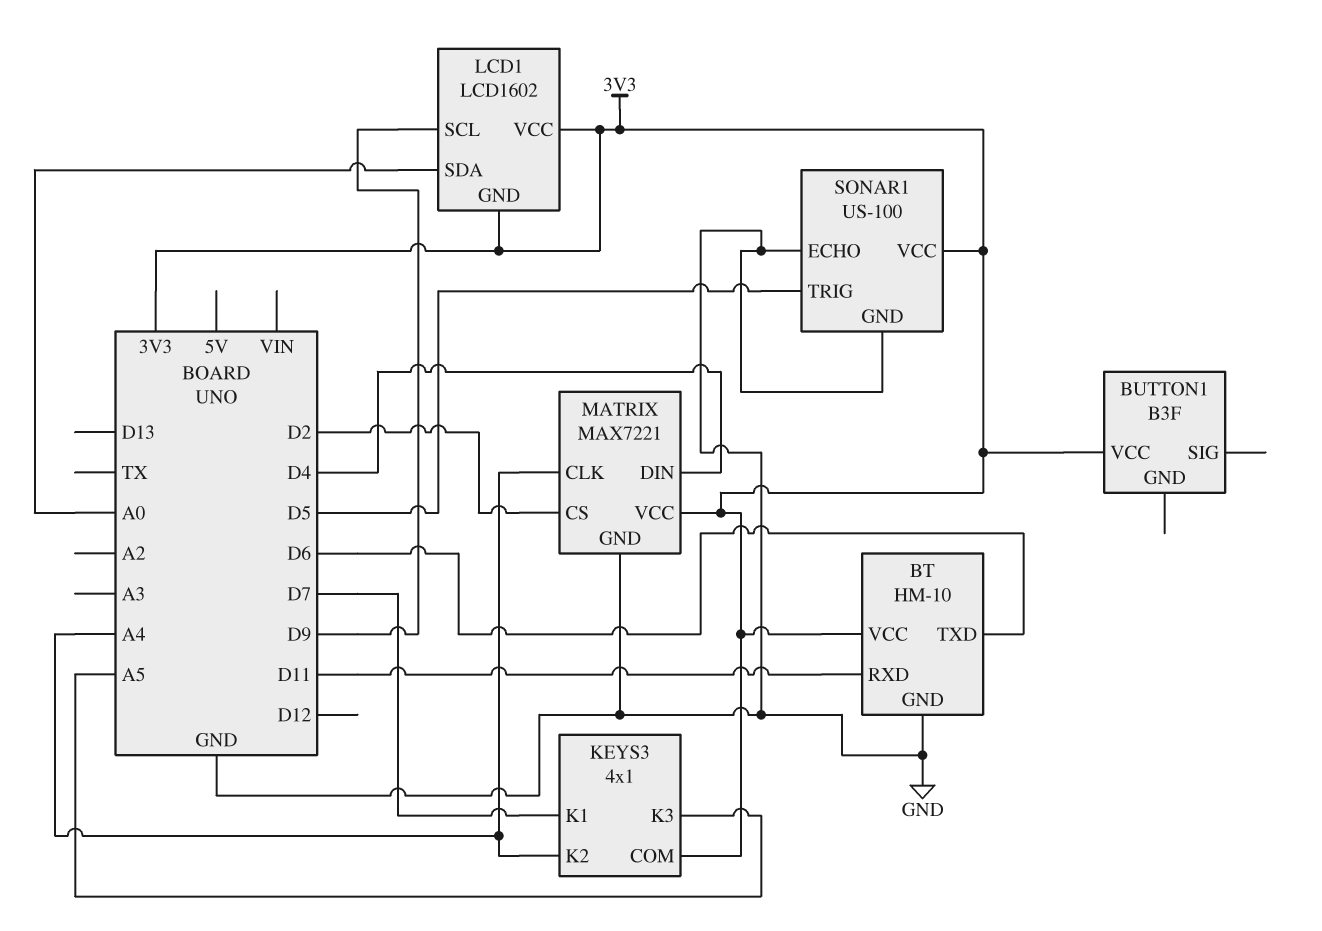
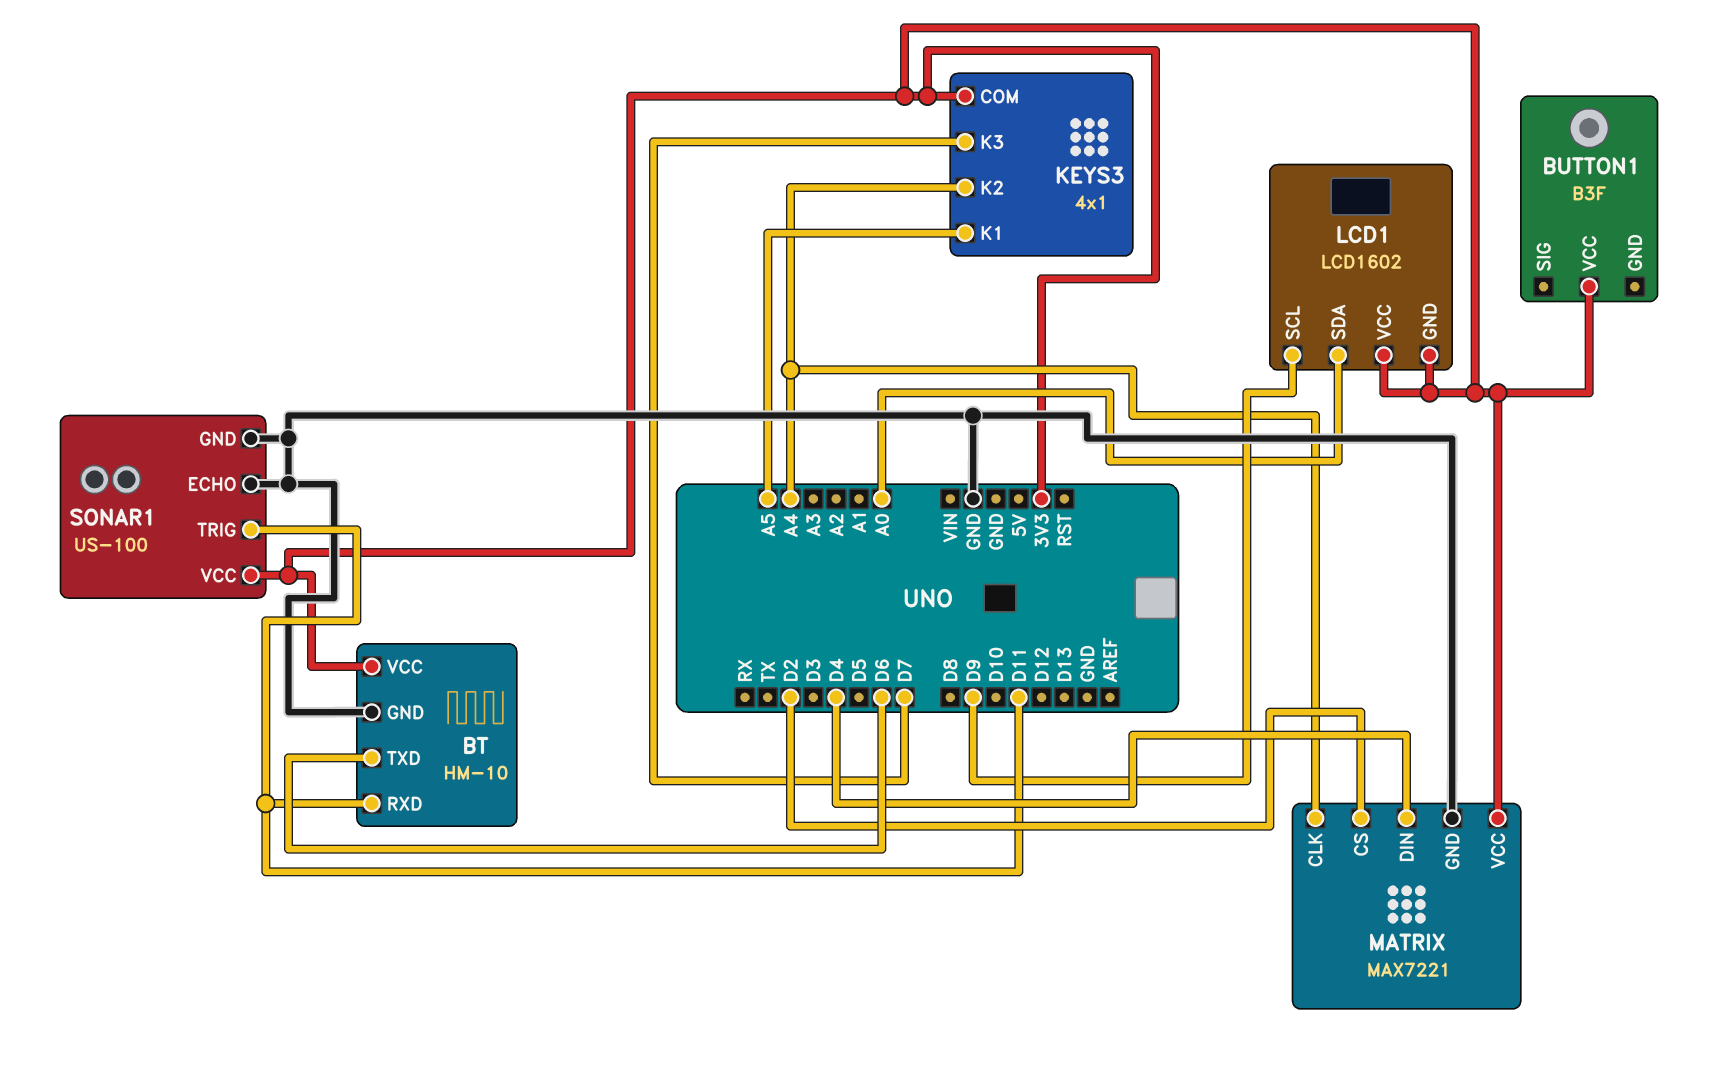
KEYS3 pin K1: D7 -> A5
KEYS3 pin K3: A5 -> D7
SONAR1 pin TRIG: D5 -> D11

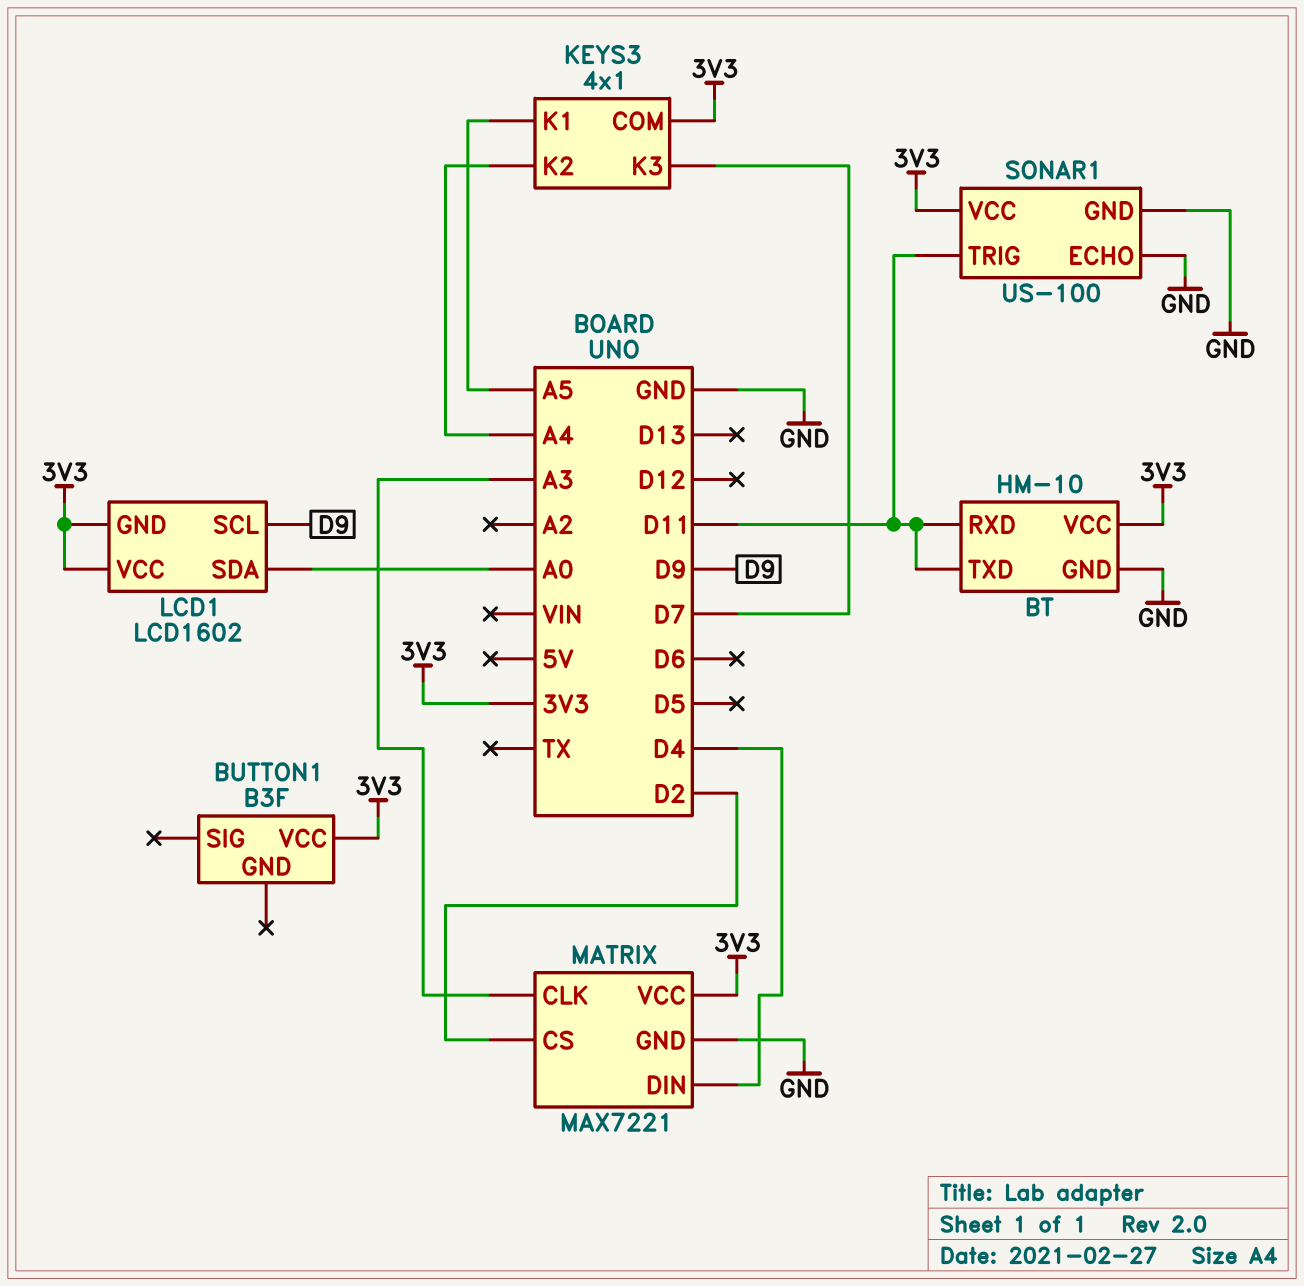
BT pin TXD: D6 -> D11
MATRIX pin CLK: A4 -> A3

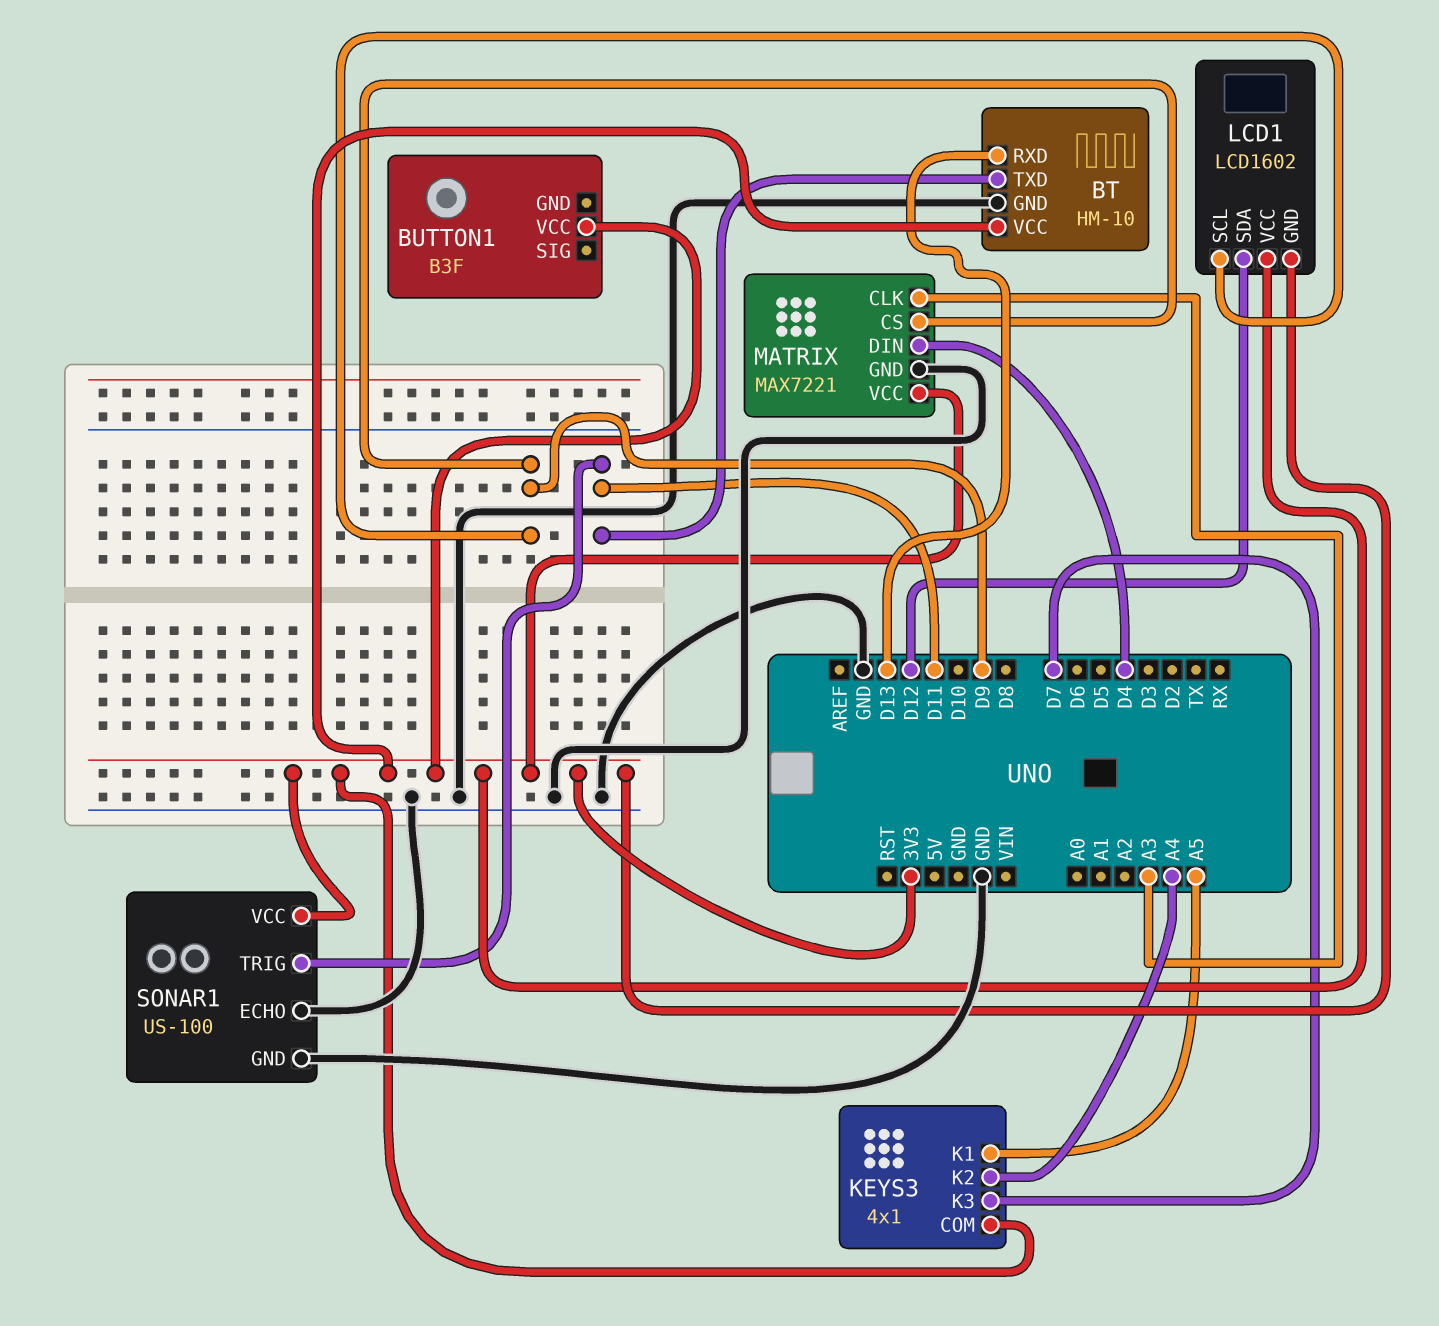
BT pin RXD: D11 -> D13
LCD1 pin SDA: A0 -> D12
MATRIX pin CS: D2 -> D9

